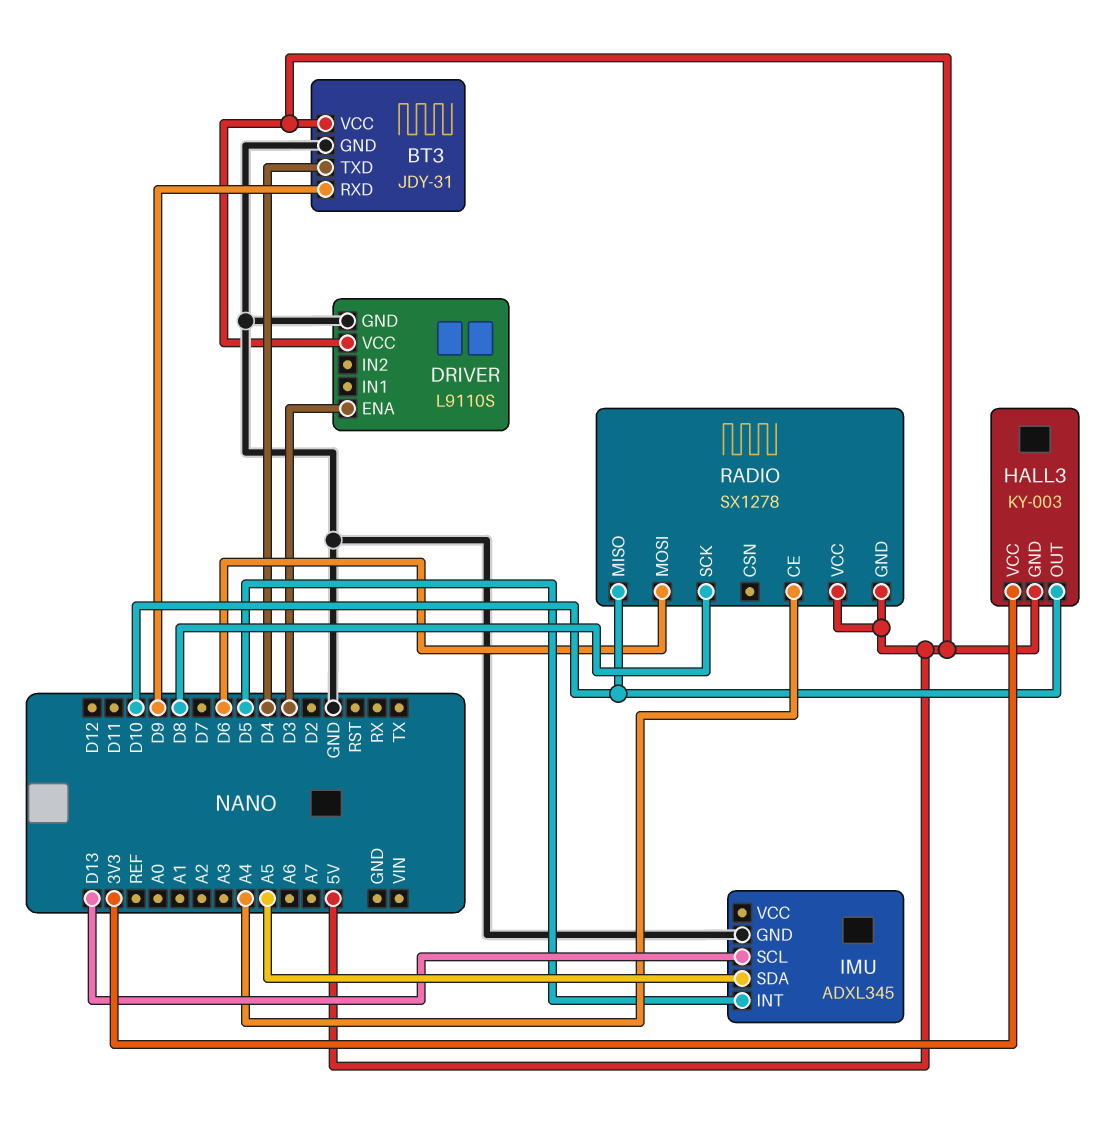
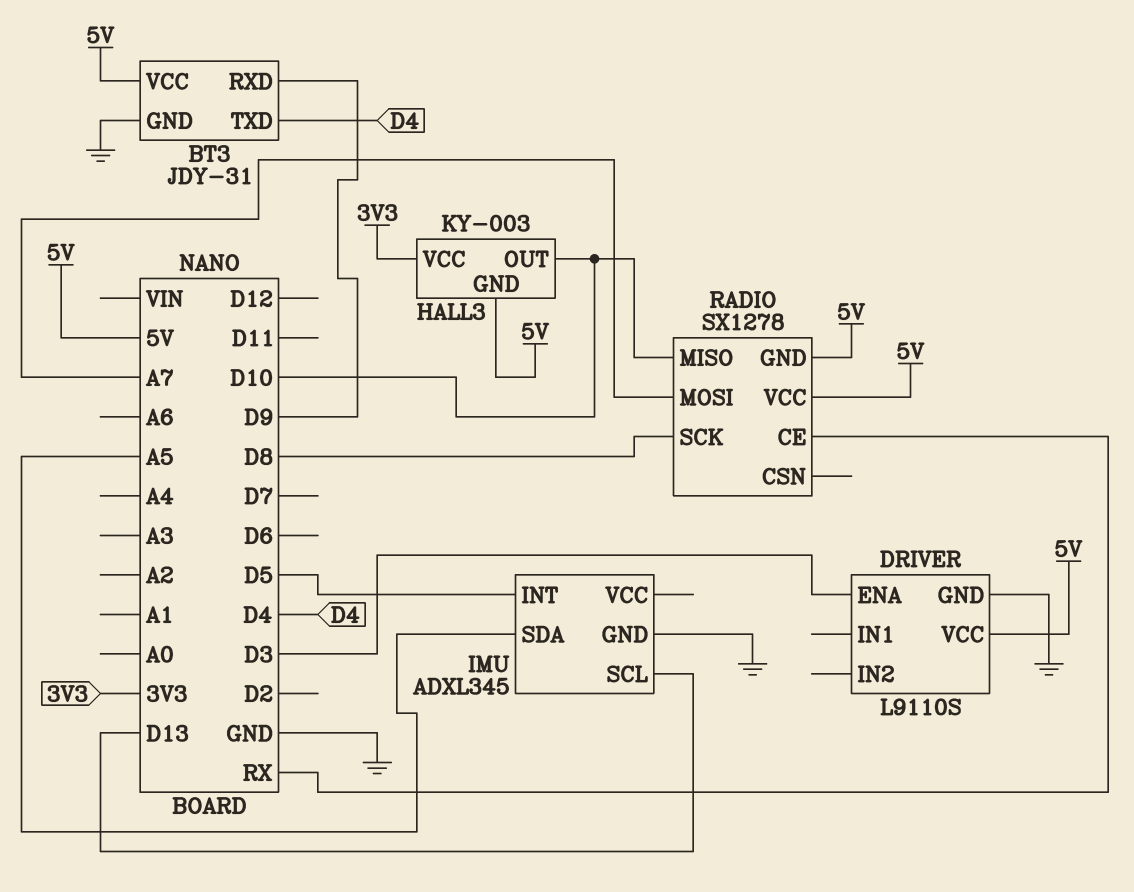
RADIO pin CE: A4 -> RX
RADIO pin MOSI: D6 -> A7

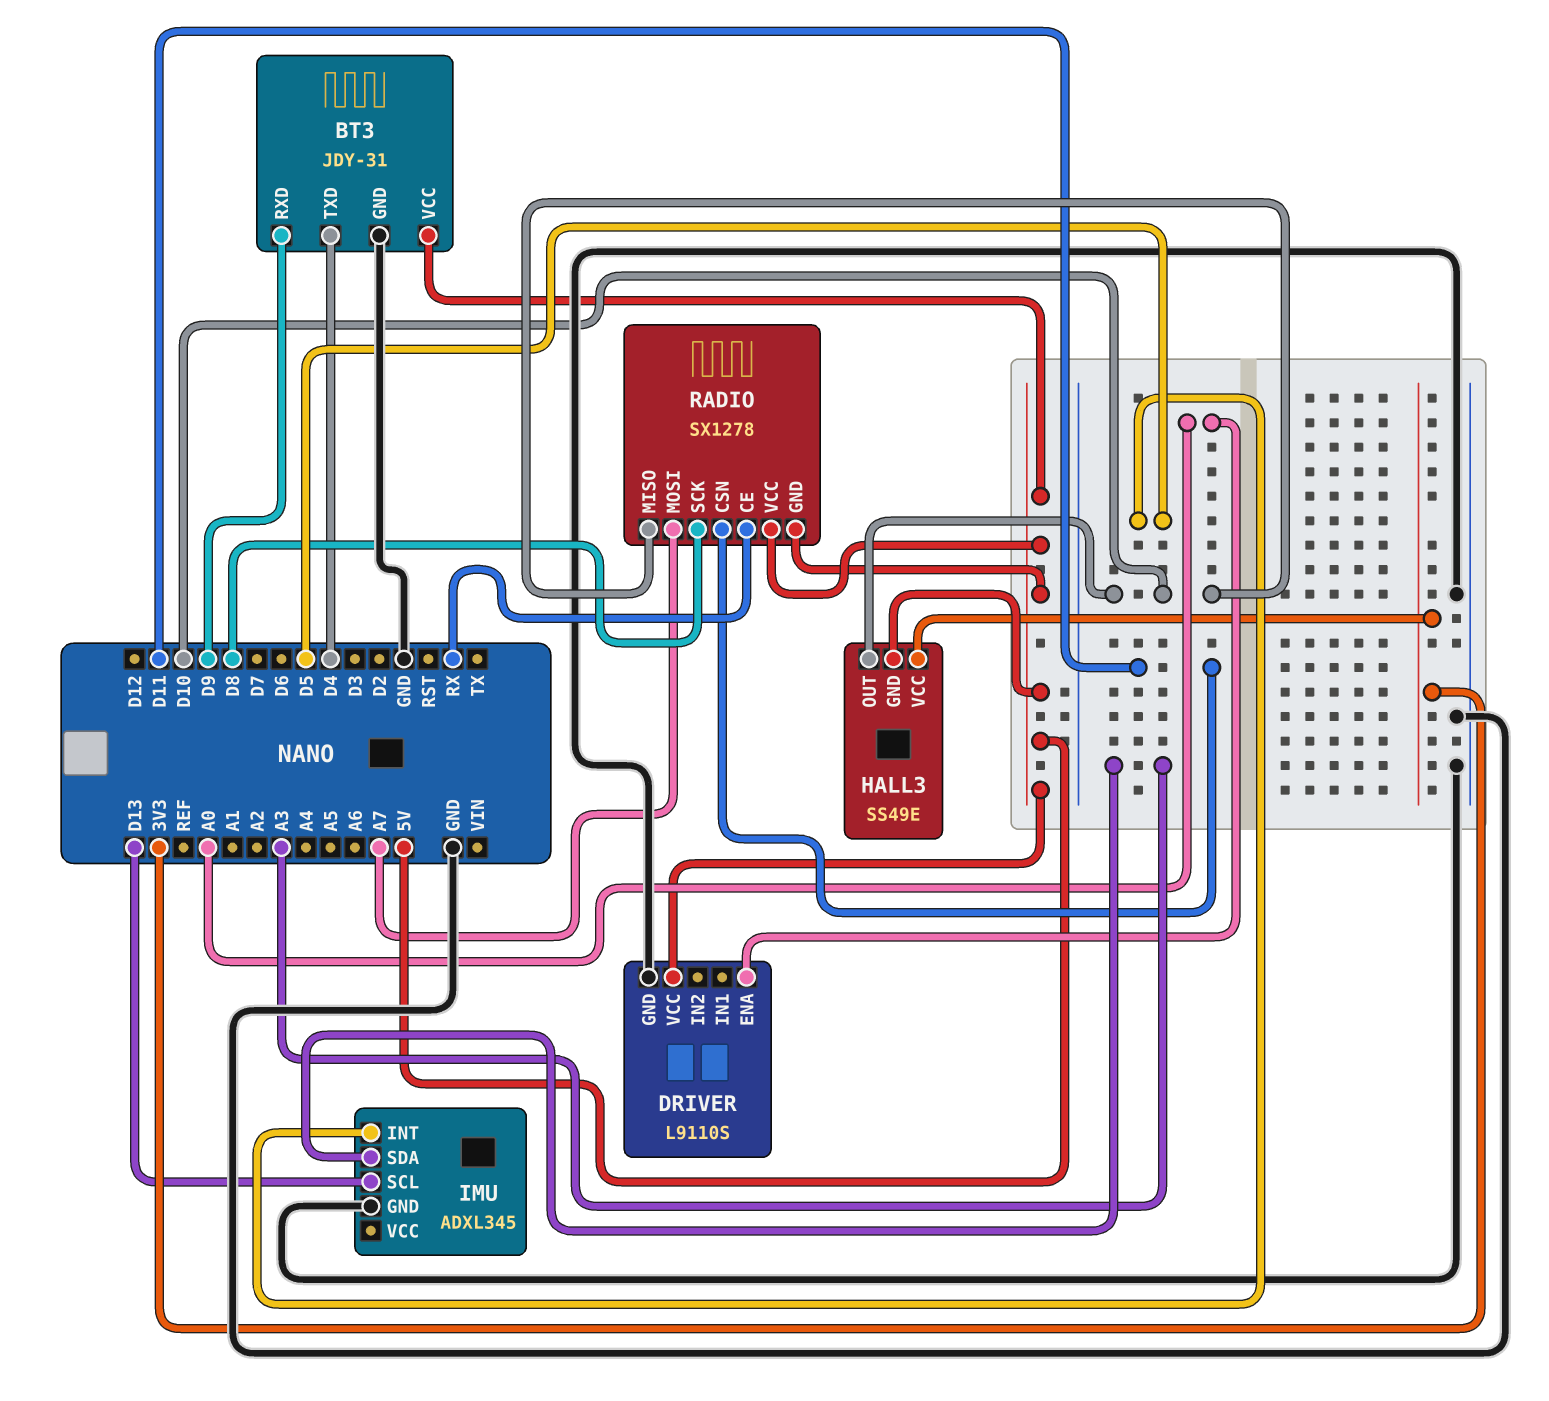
DRIVER pin ENA: D3 -> A0
HALL3: KY-003 -> SS49E
IMU pin SDA: A5 -> A3
RADIO pin CSN: none -> D11

